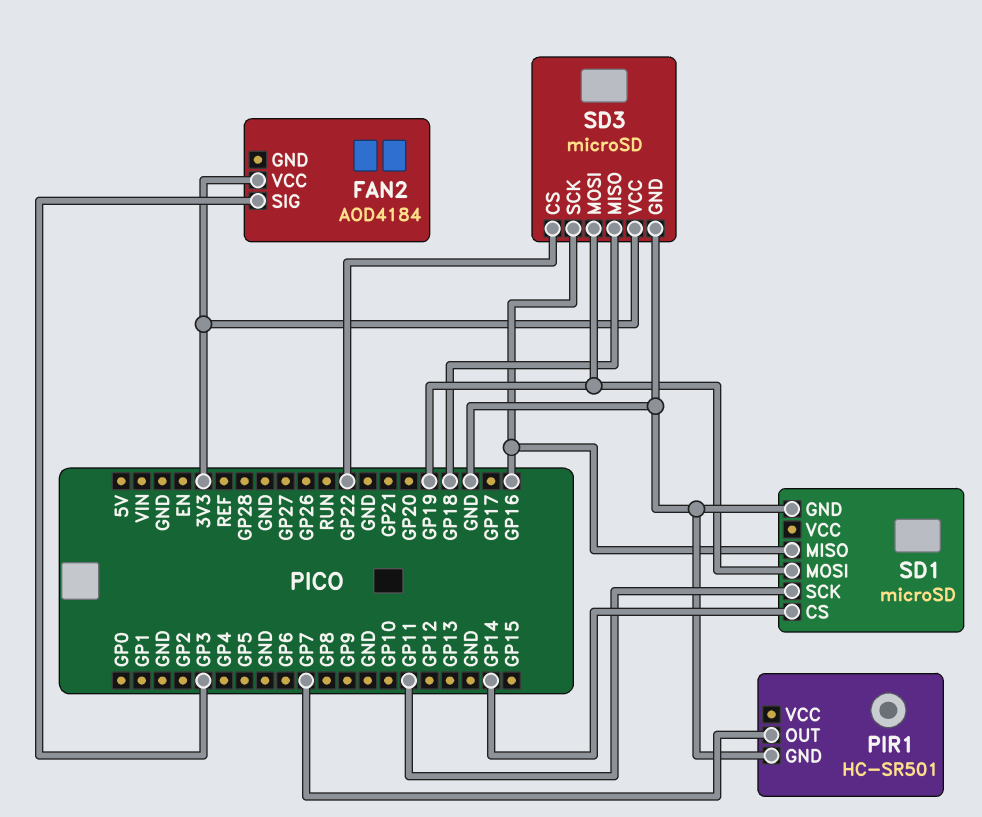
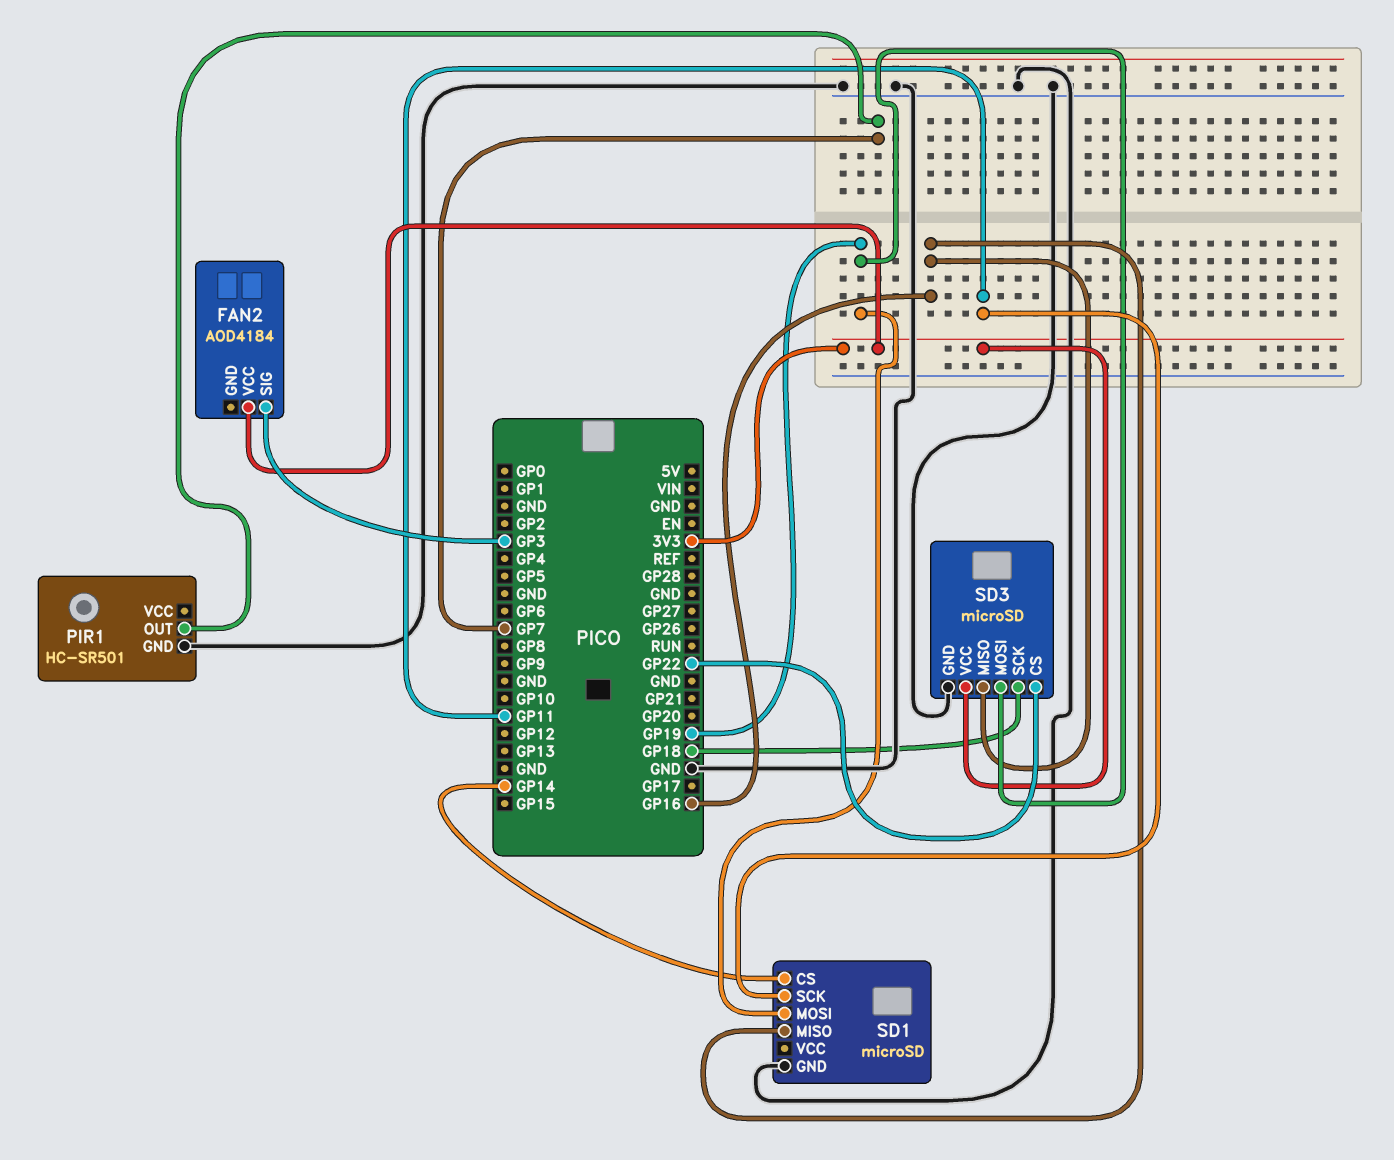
SD3 pin MISO: GP18 -> GP16
SD3 pin SCK: GP16 -> GP18

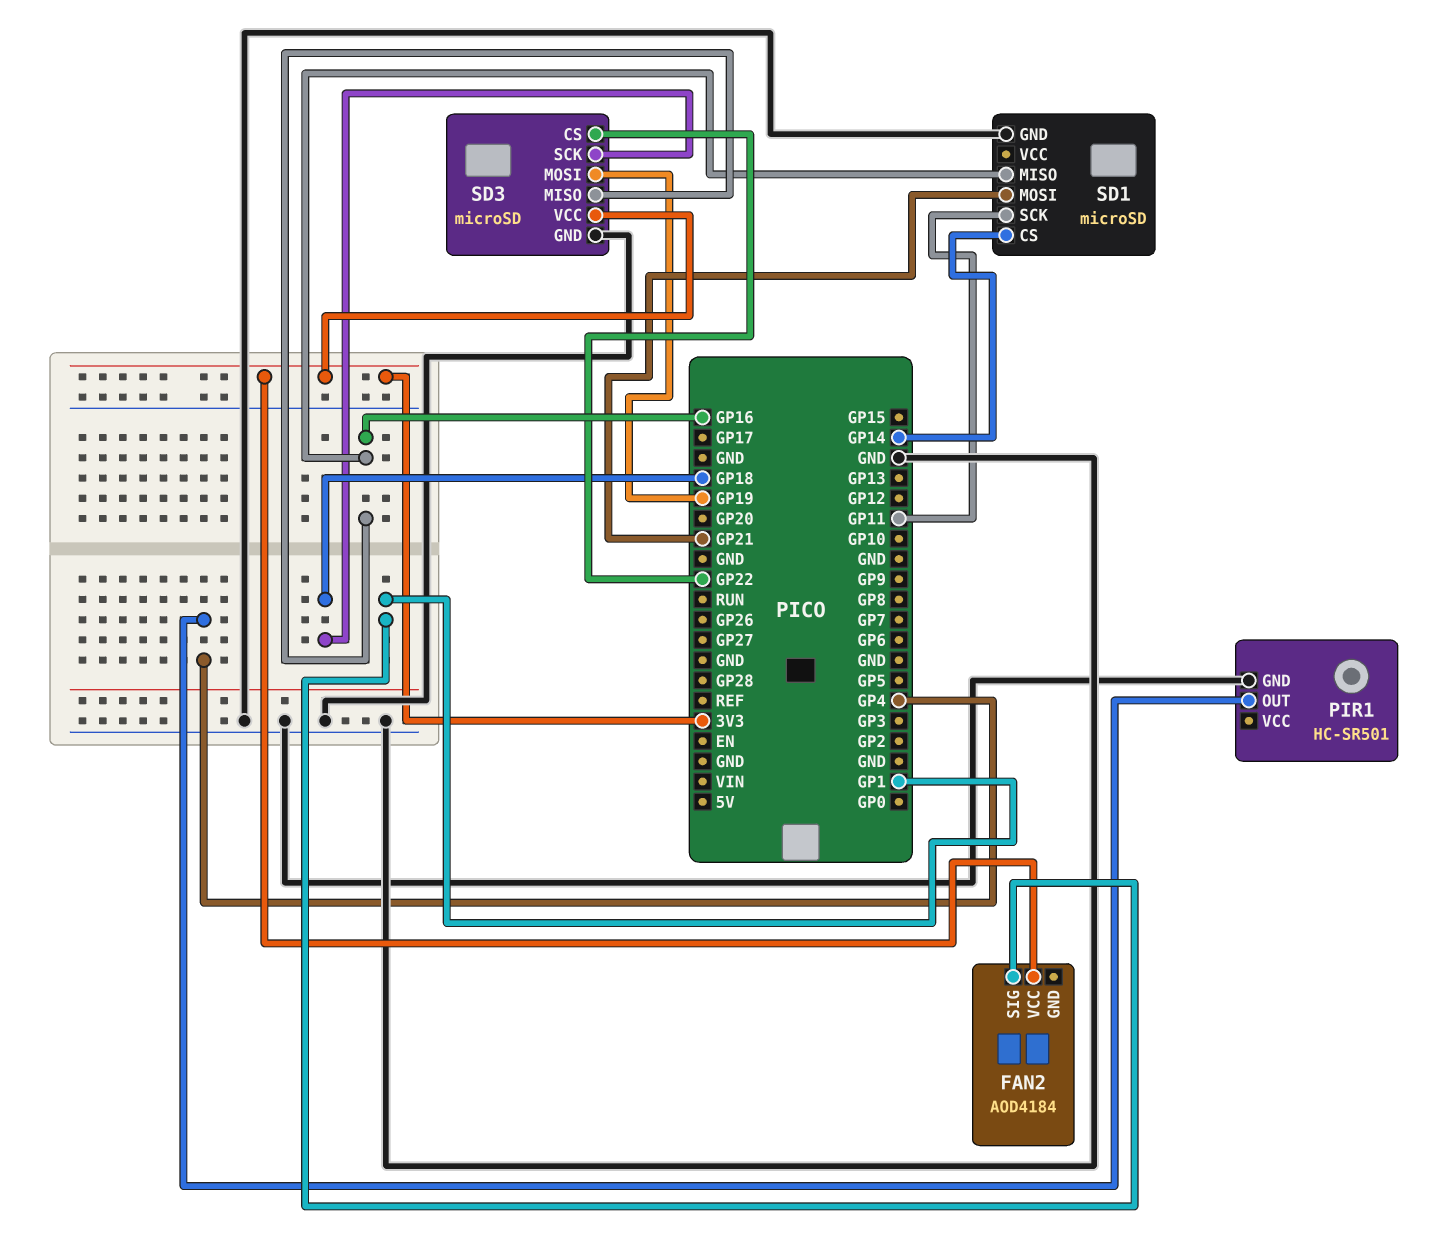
FAN2 pin SIG: GP3 -> GP1
PIR1 pin OUT: GP7 -> GP4
SD1 pin MOSI: GP19 -> GP21

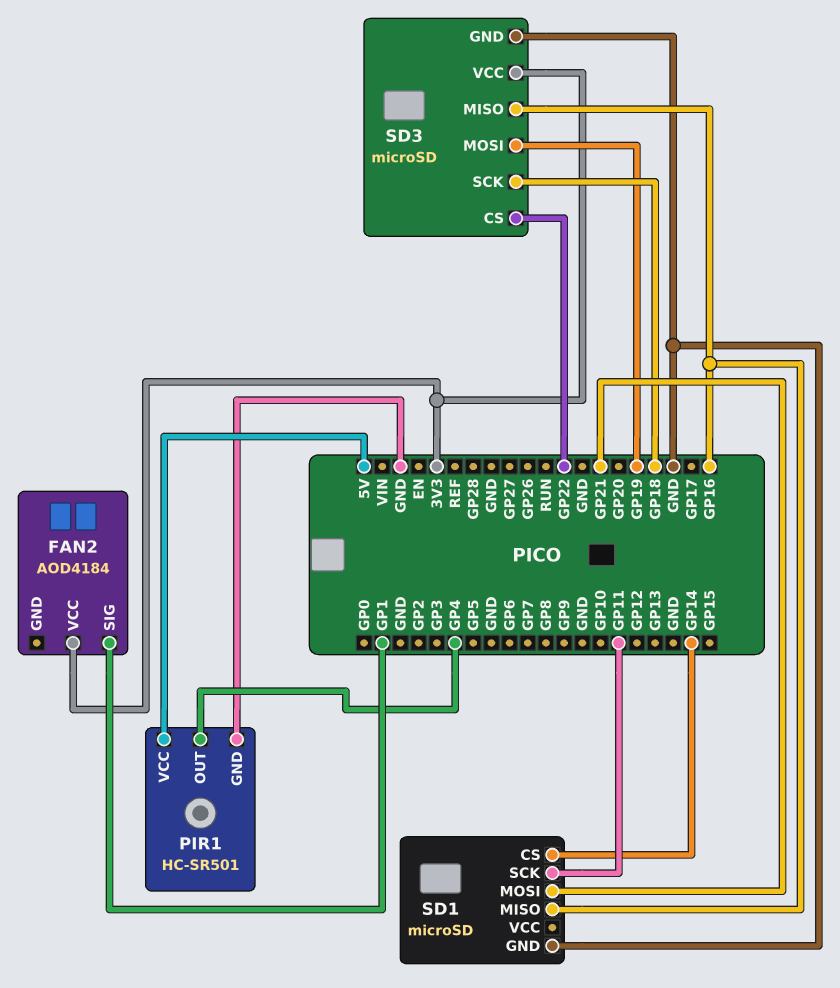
PIR1 pin VCC: none -> 5V

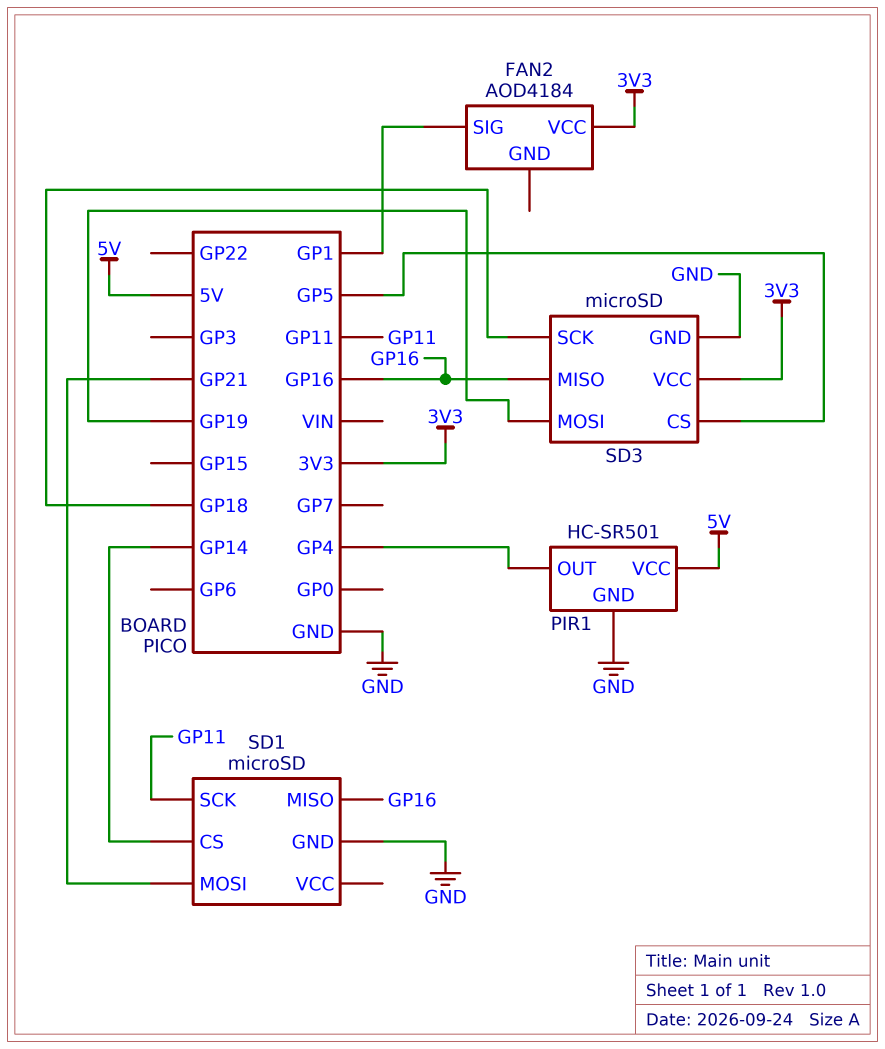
SD3 pin CS: GP22 -> GP5

